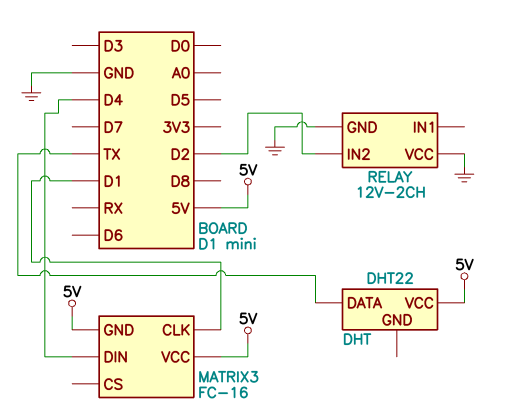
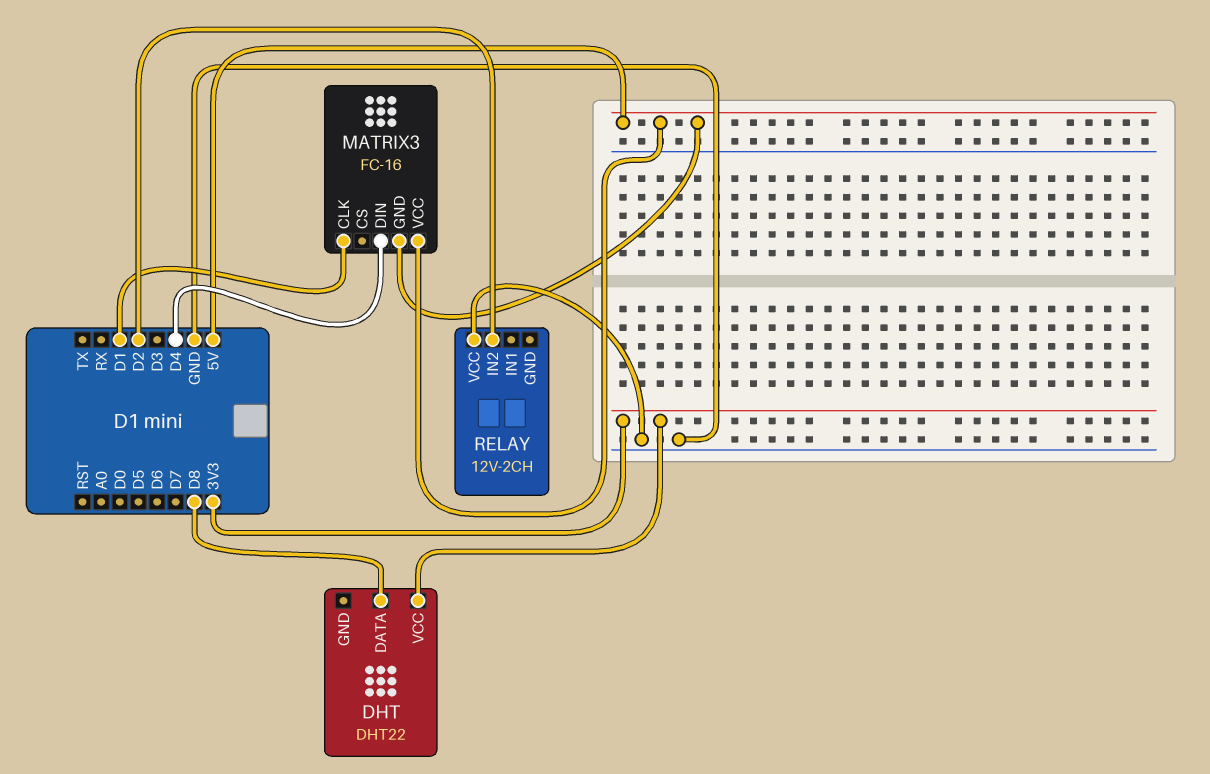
DHT pin DATA: TX -> D8
DHT pin VCC: 5V -> 3V3
RELAY pin GND: GND -> none

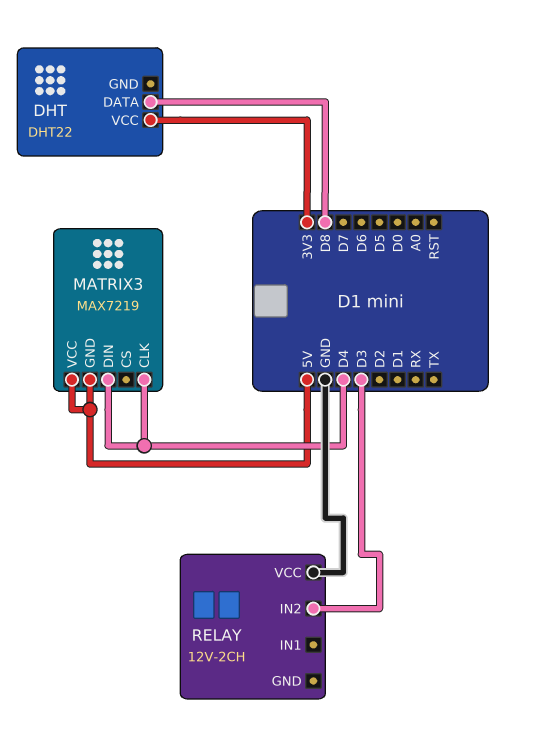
MATRIX3: FC-16 -> MAX7219
MATRIX3 pin CLK: D1 -> D4
RELAY pin IN2: D2 -> D3

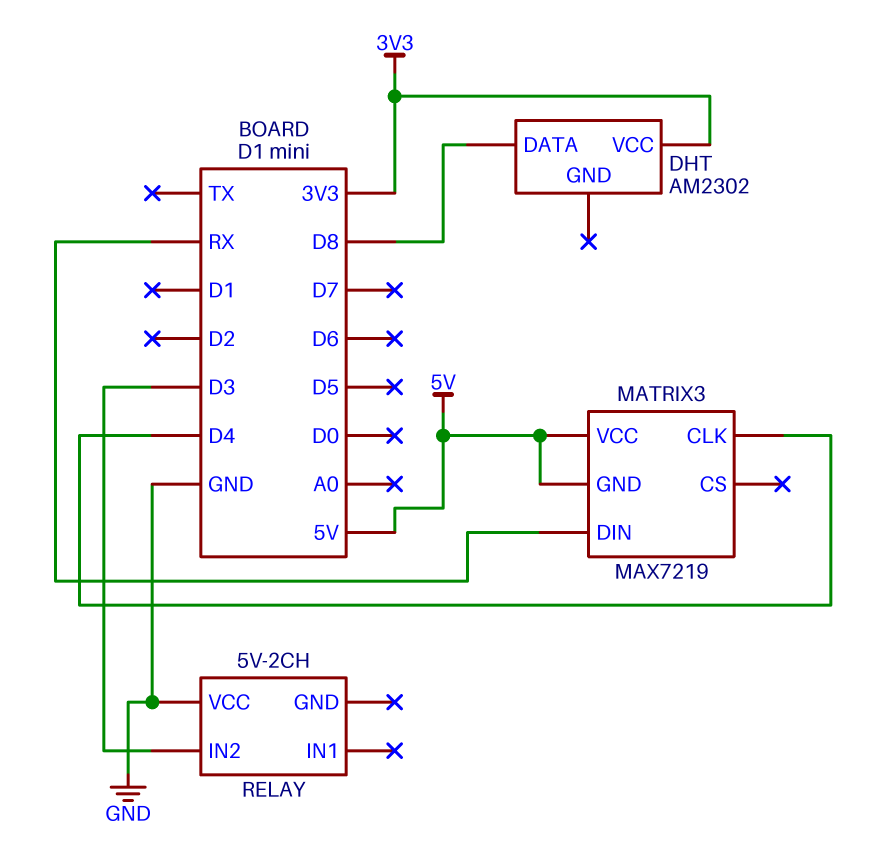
DHT: DHT22 -> AM2302
MATRIX3 pin DIN: D4 -> RX
RELAY: 12V-2CH -> 5V-2CH

